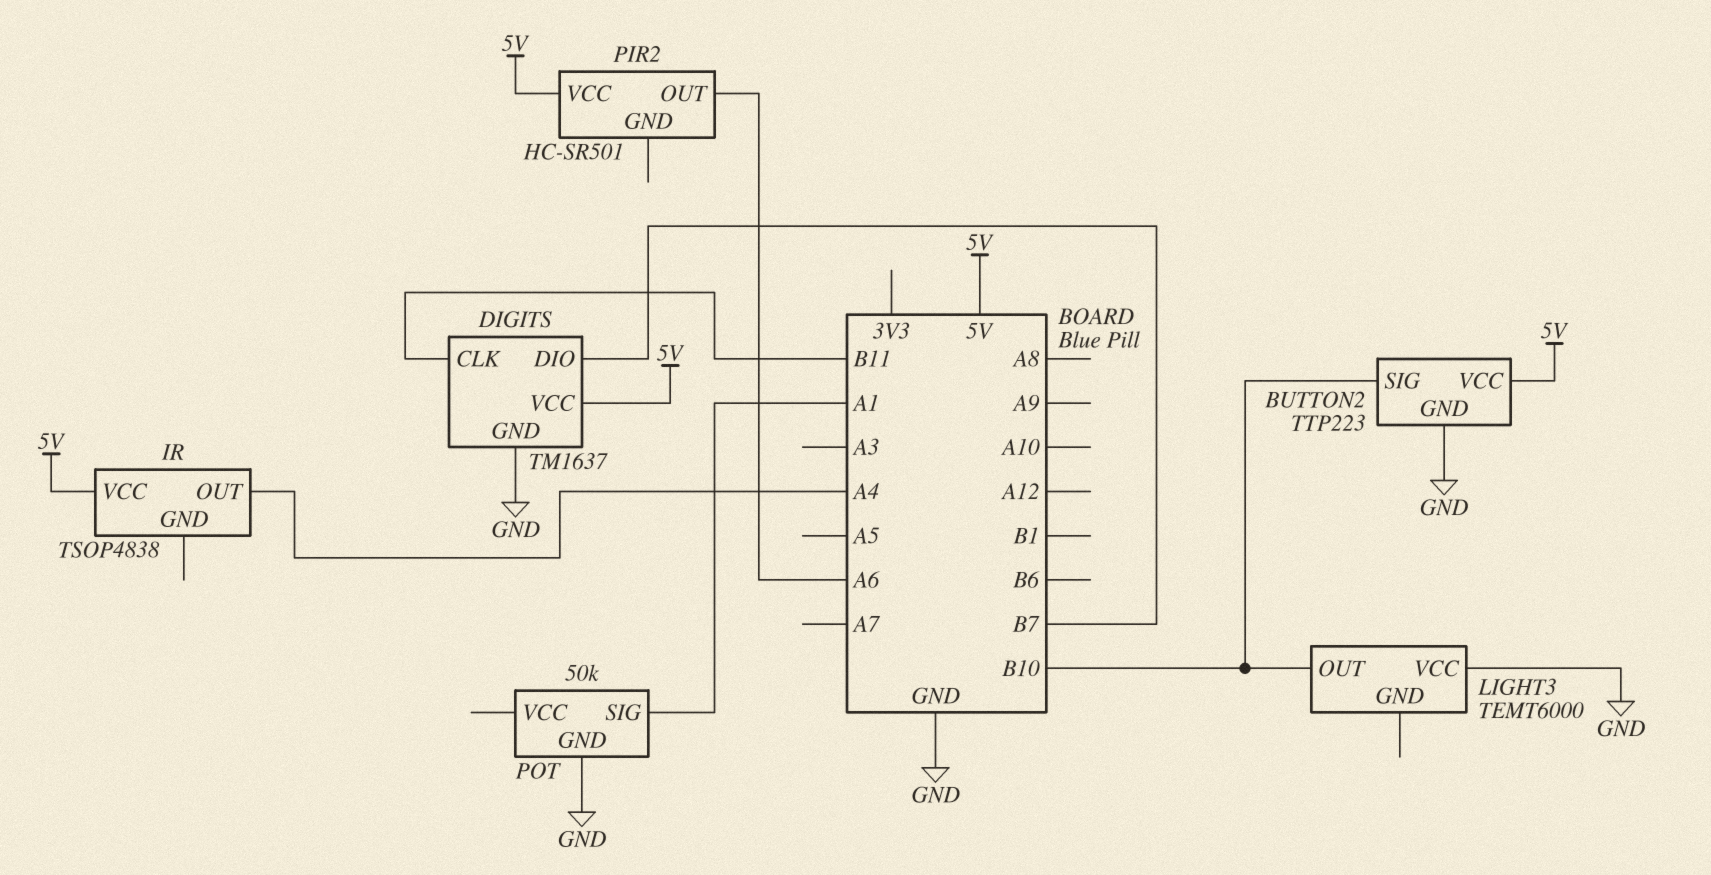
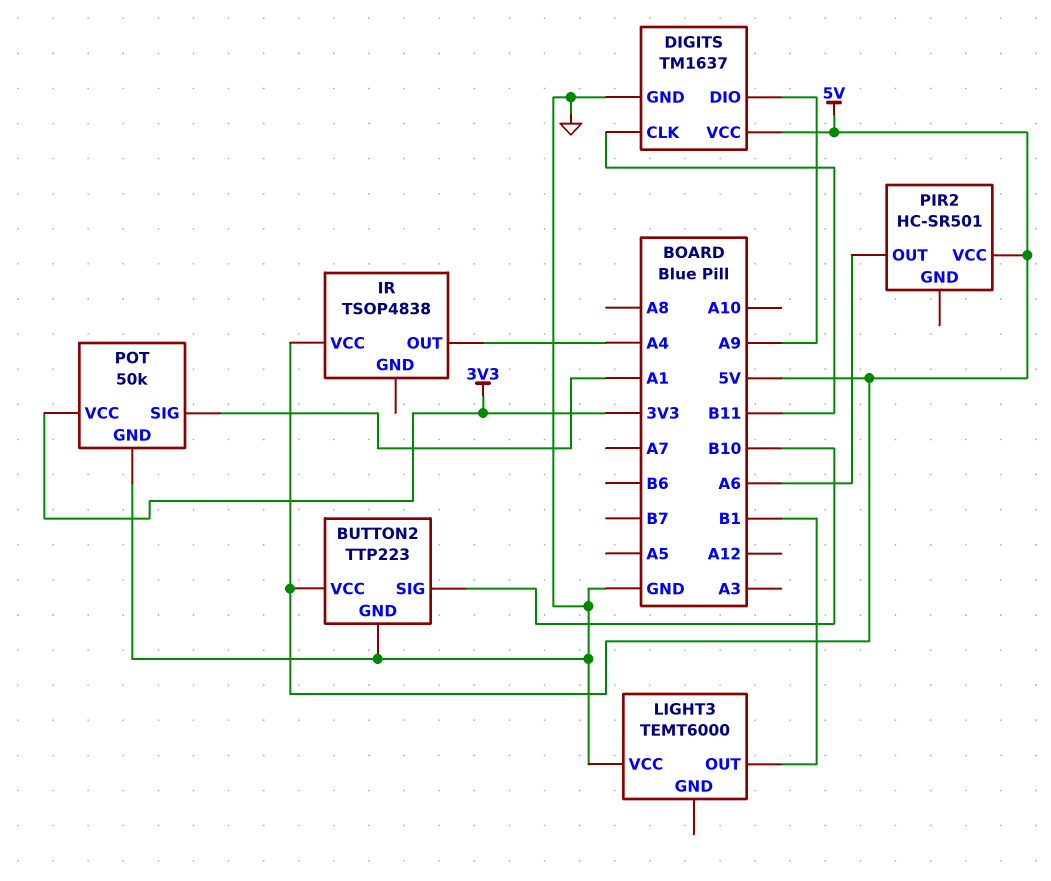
DIGITS pin DIO: B7 -> A9
LIGHT3 pin OUT: B10 -> B1
POT pin VCC: none -> 3V3

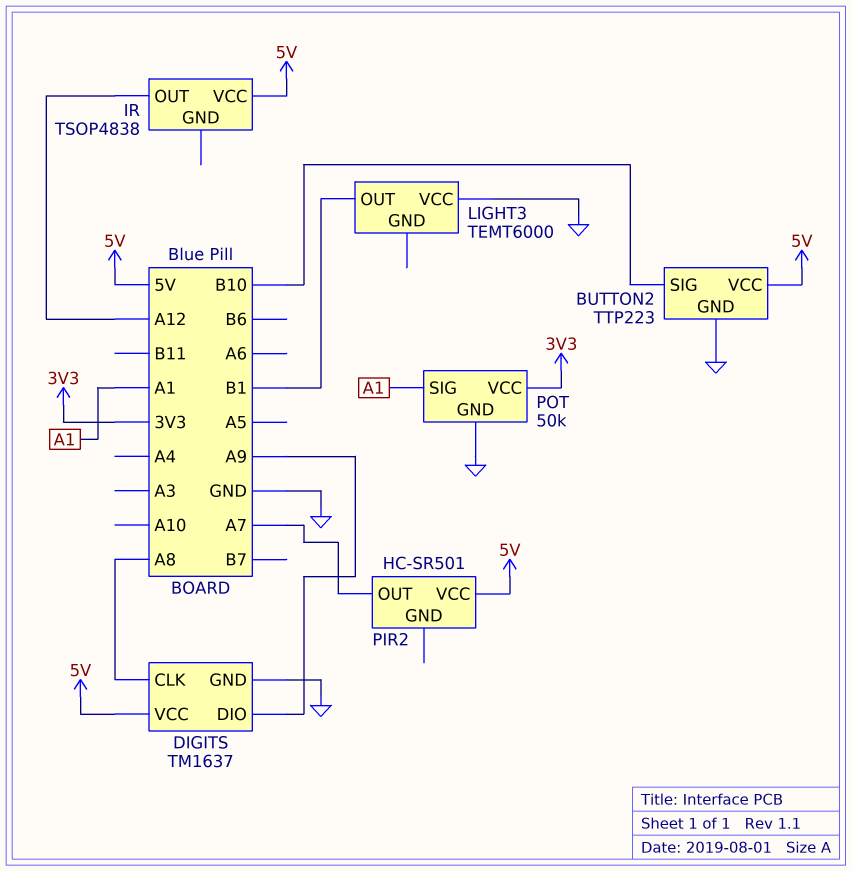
DIGITS pin CLK: B11 -> A8
IR pin OUT: A4 -> A12
PIR2 pin OUT: A6 -> A7

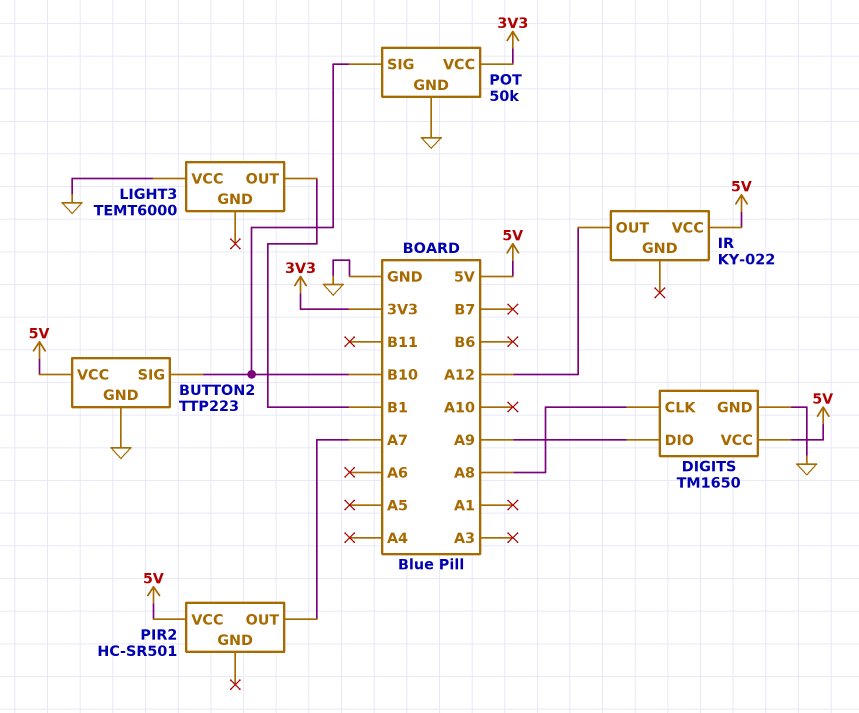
DIGITS: TM1637 -> TM1650
IR: TSOP4838 -> KY-022
POT pin SIG: A1 -> B10

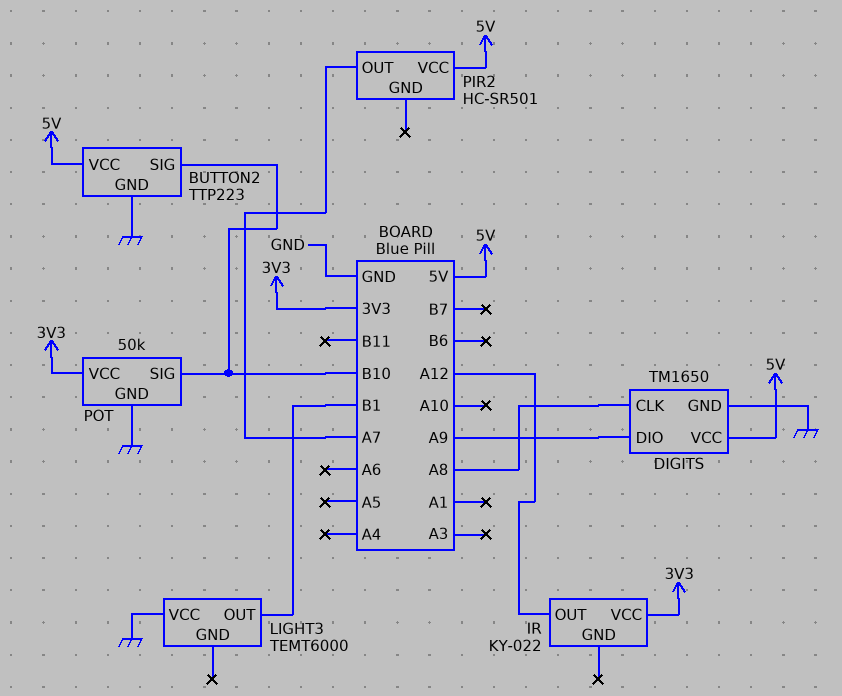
IR pin VCC: 5V -> 3V3

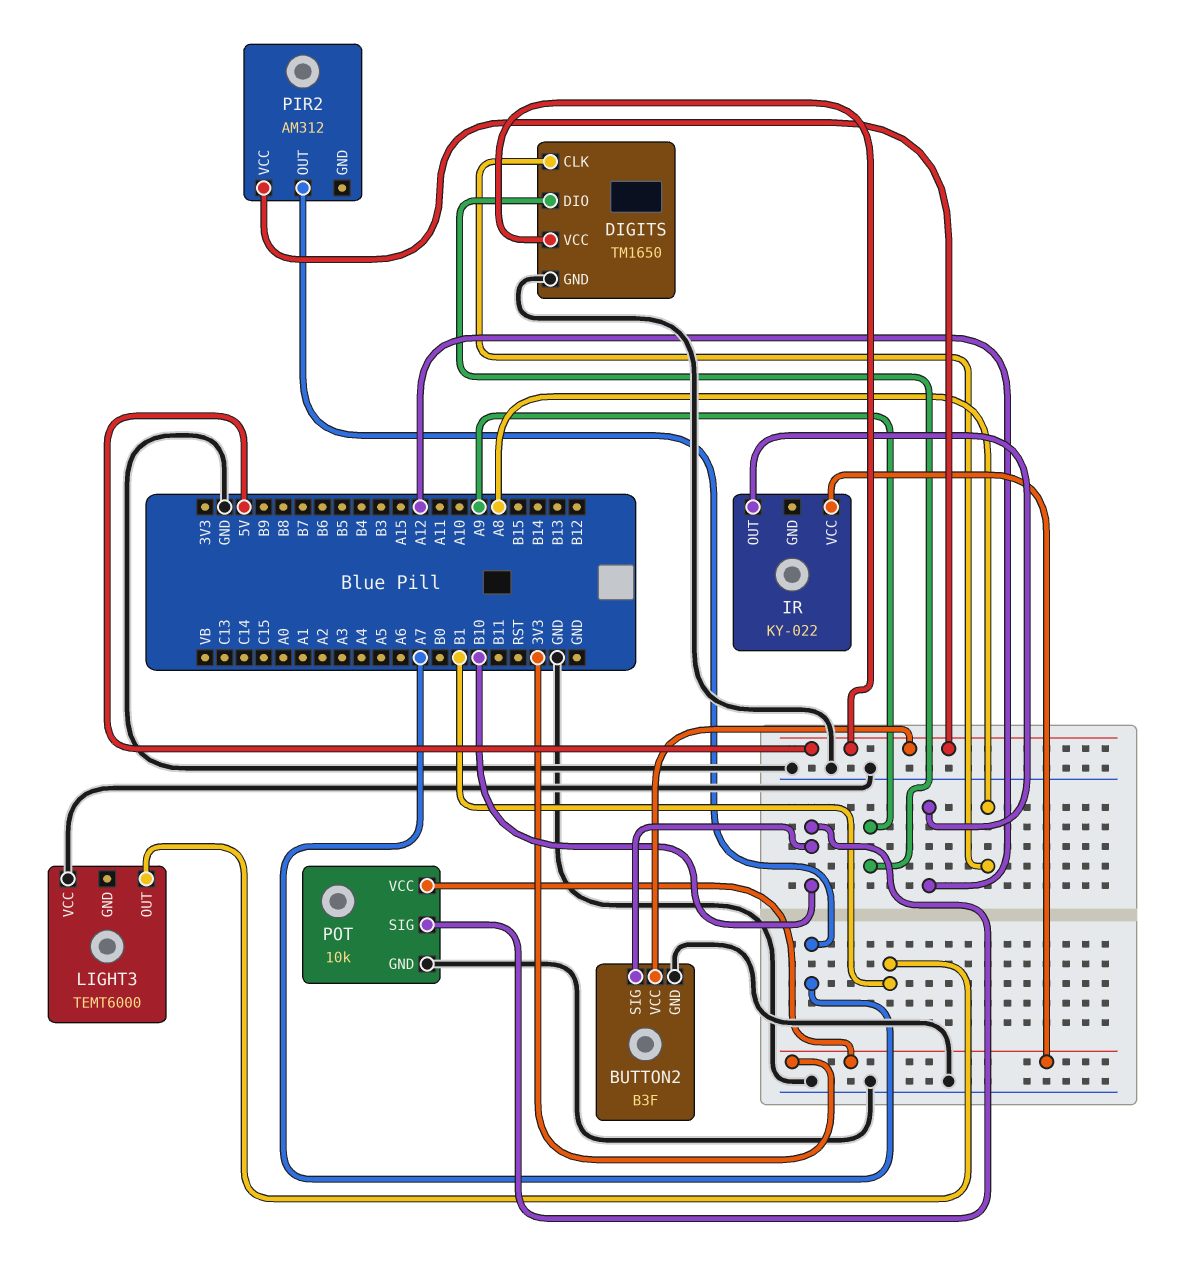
BUTTON2: TTP223 -> B3F
PIR2: HC-SR501 -> AM312
POT: 50k -> 10k

